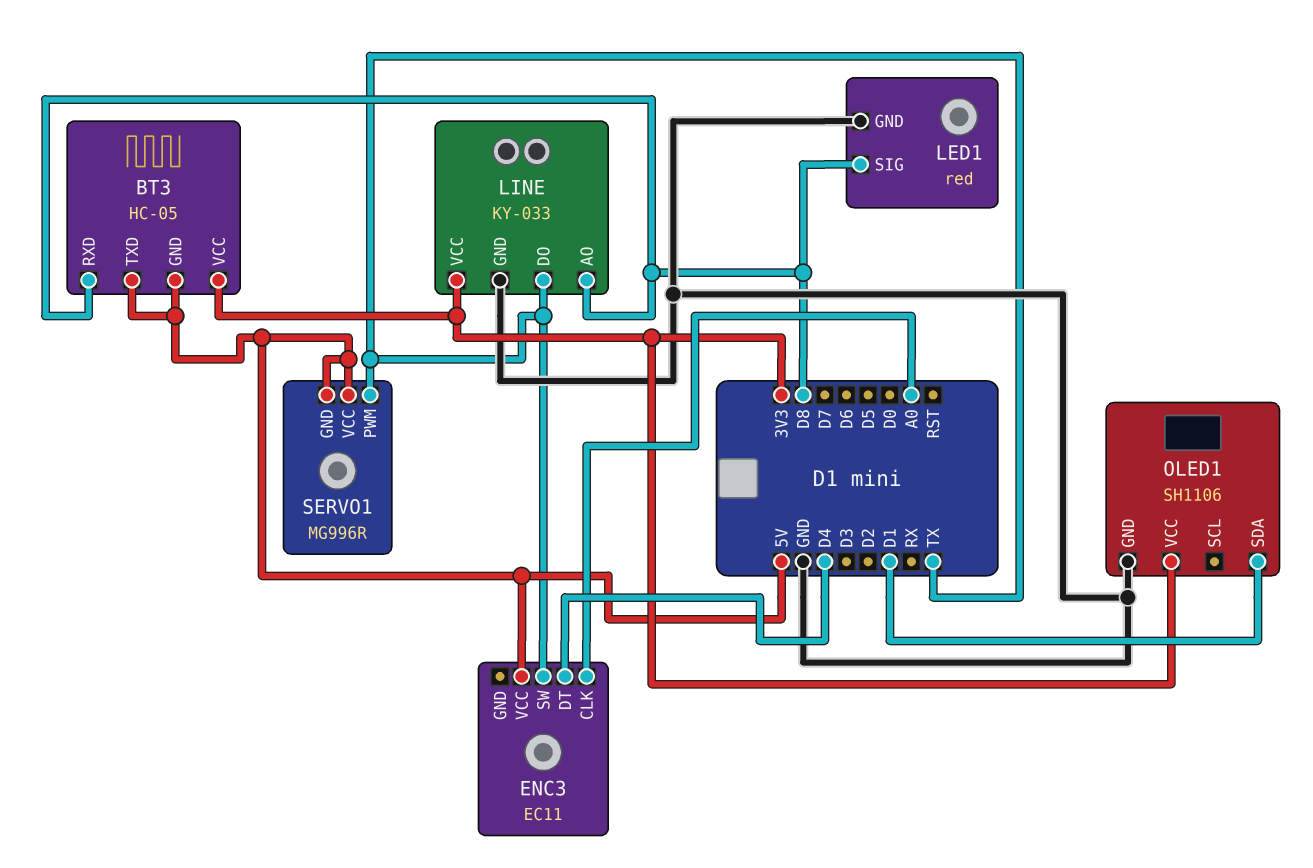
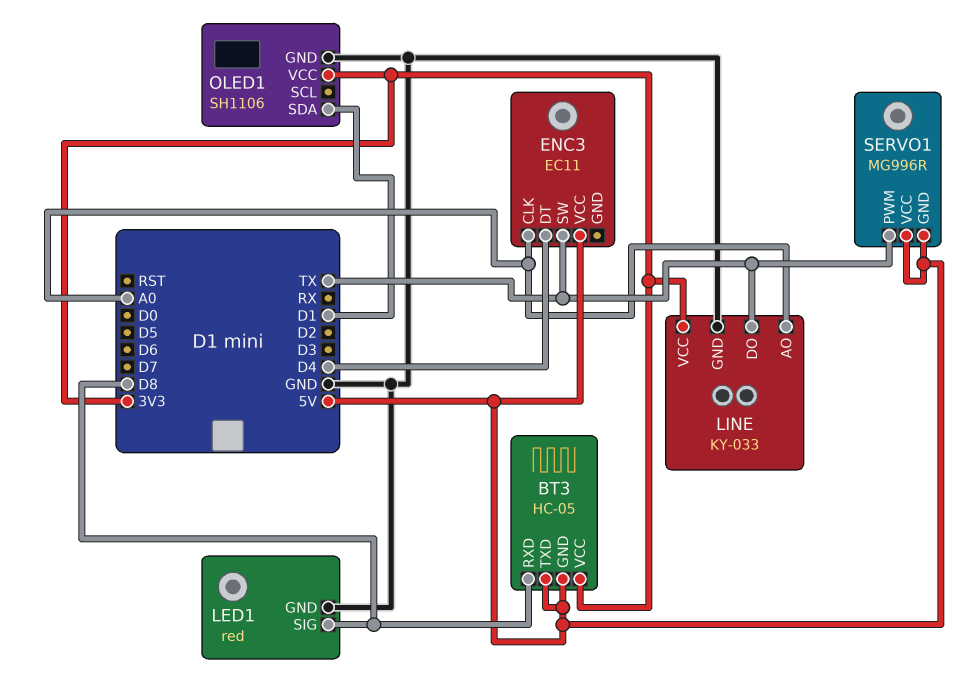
LINE pin AO: D8 -> A0

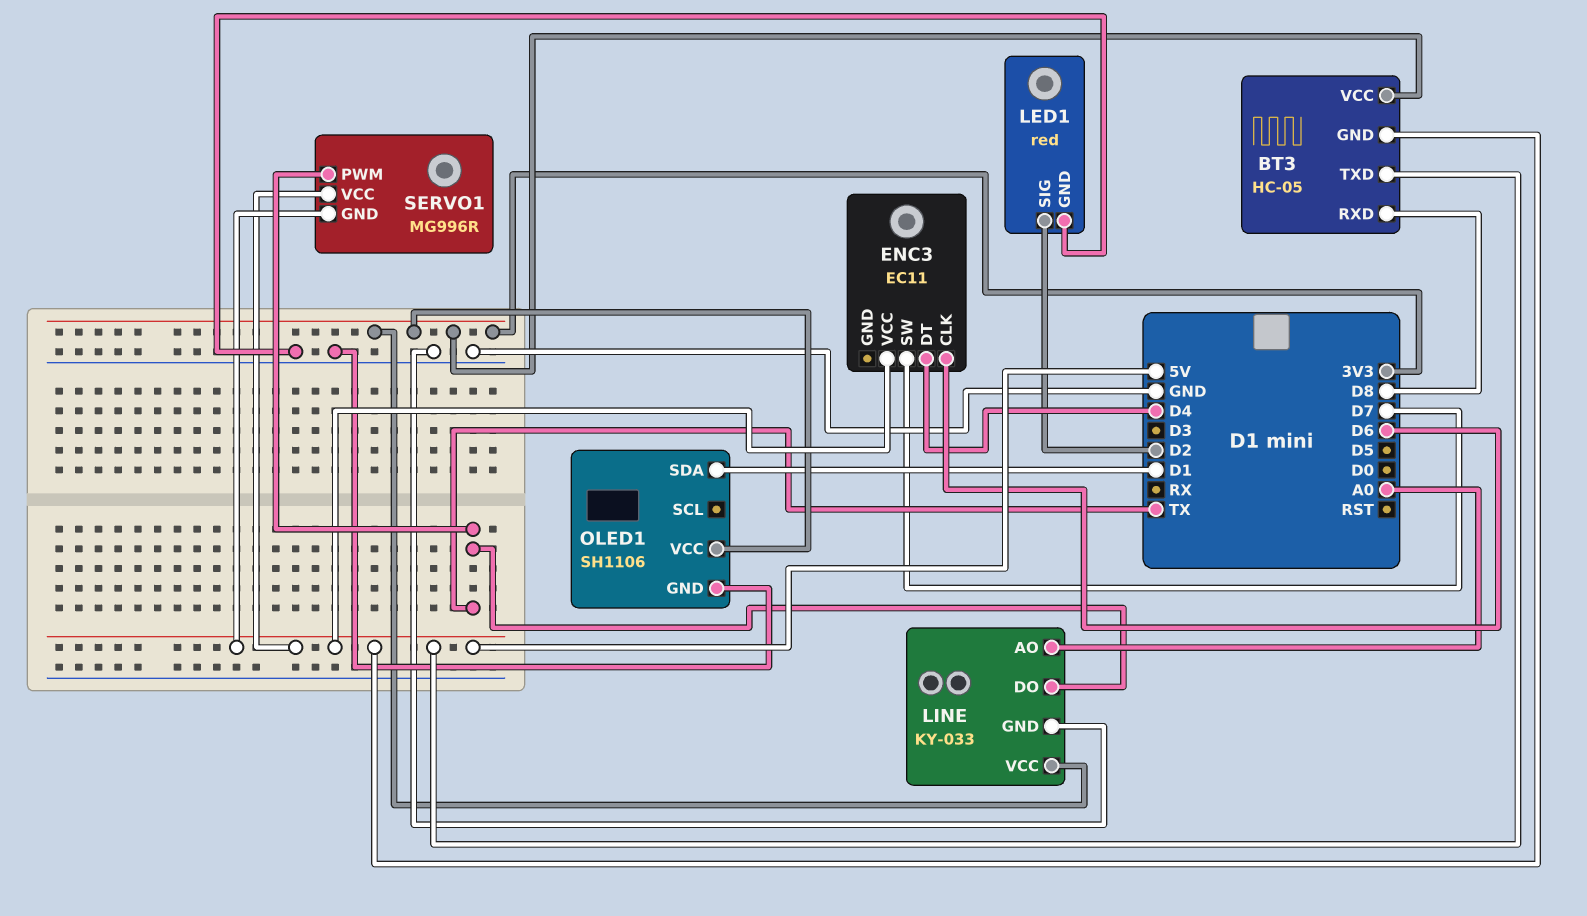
ENC3 pin CLK: A0 -> D6
ENC3 pin SW: TX -> D7
LED1 pin SIG: D8 -> D2

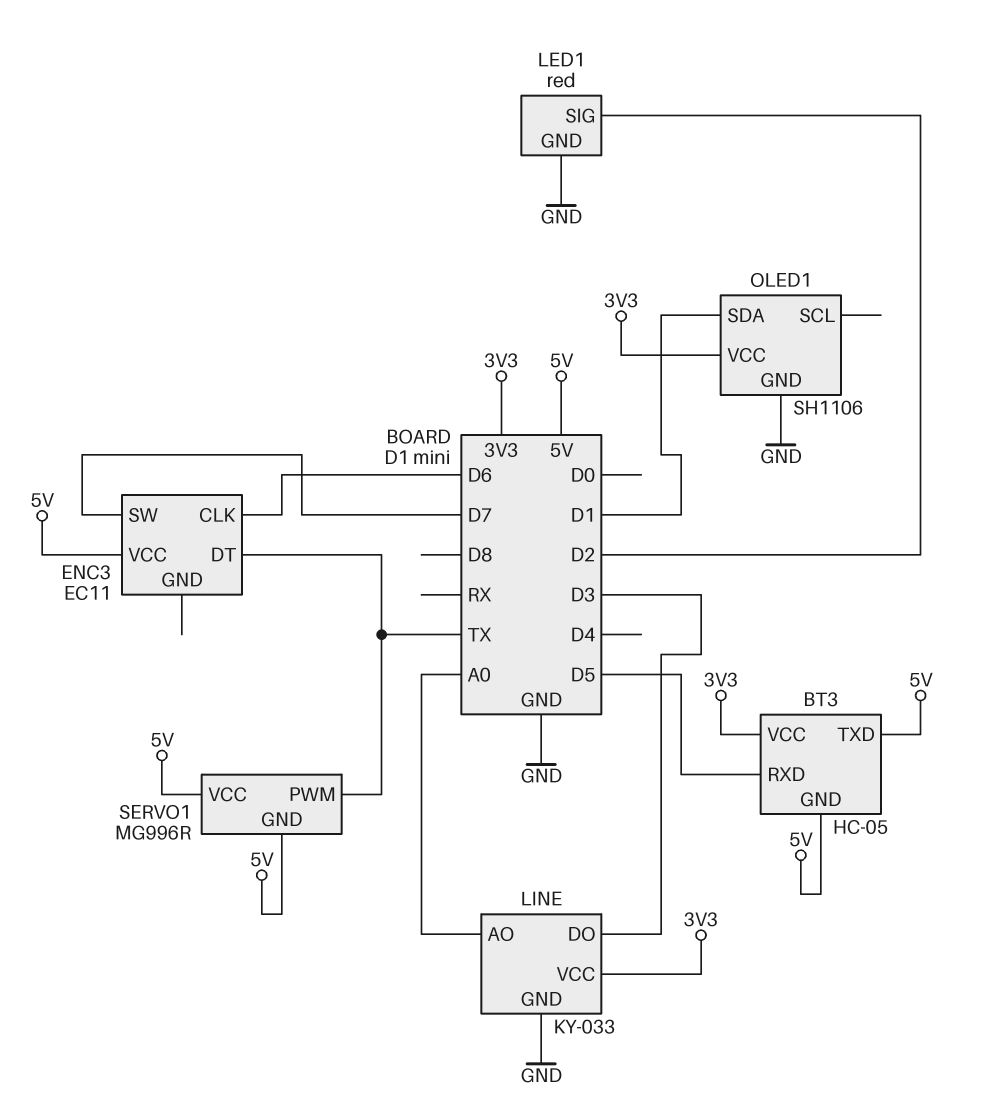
BT3 pin RXD: D8 -> D5
ENC3 pin DT: D4 -> TX
LINE pin DO: TX -> D3

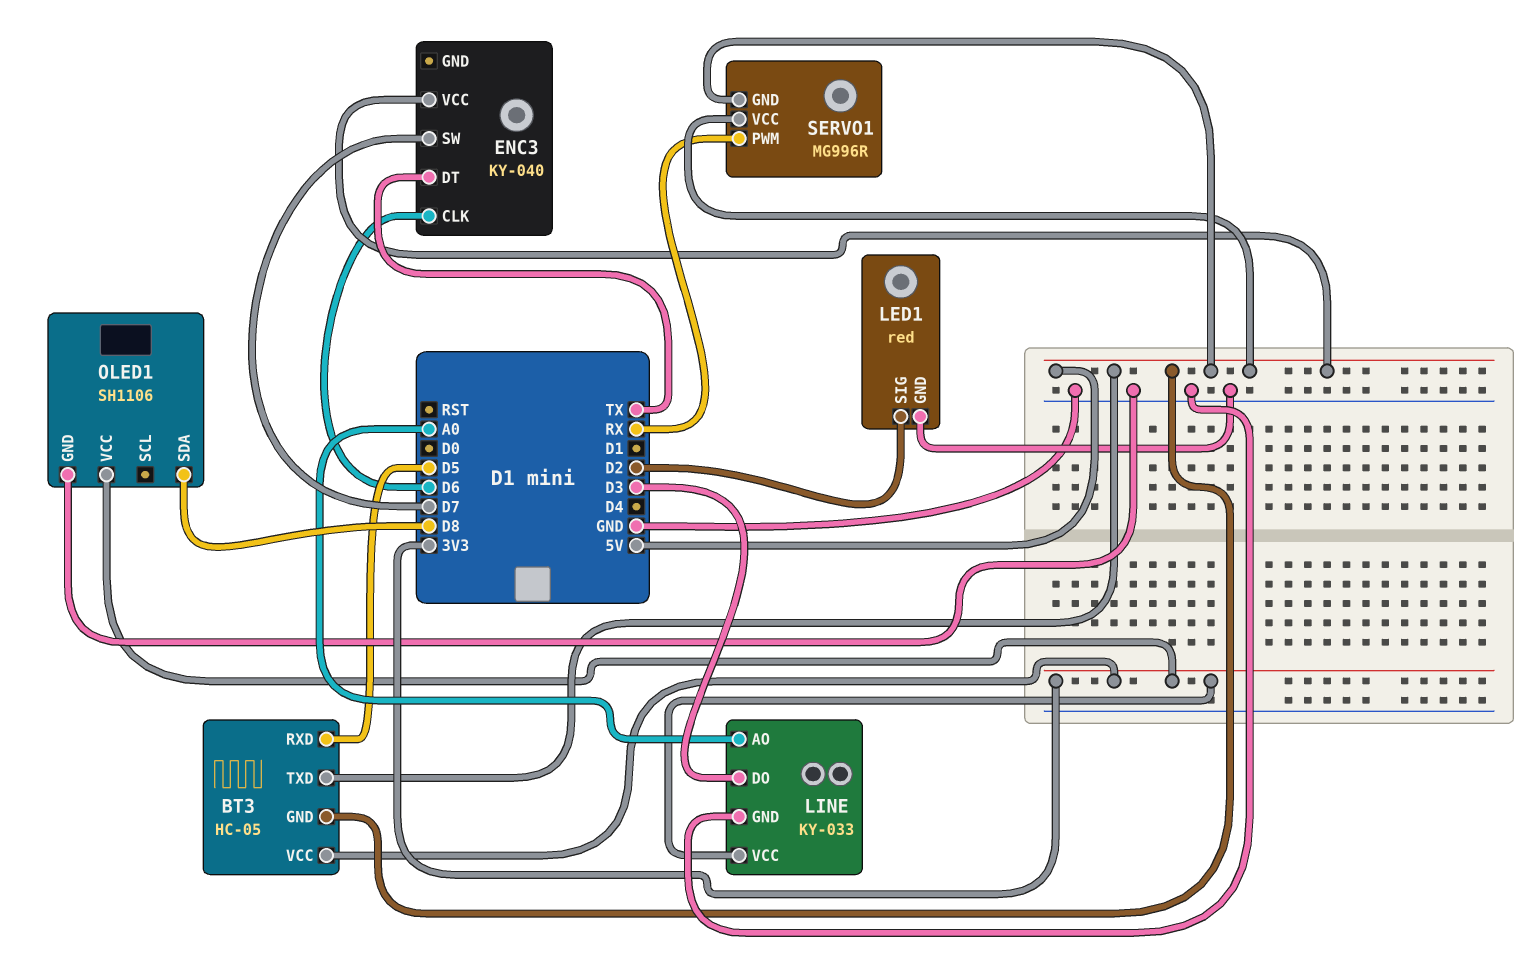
ENC3: EC11 -> KY-040
OLED1 pin SDA: D1 -> D8
SERVO1 pin PWM: TX -> RX

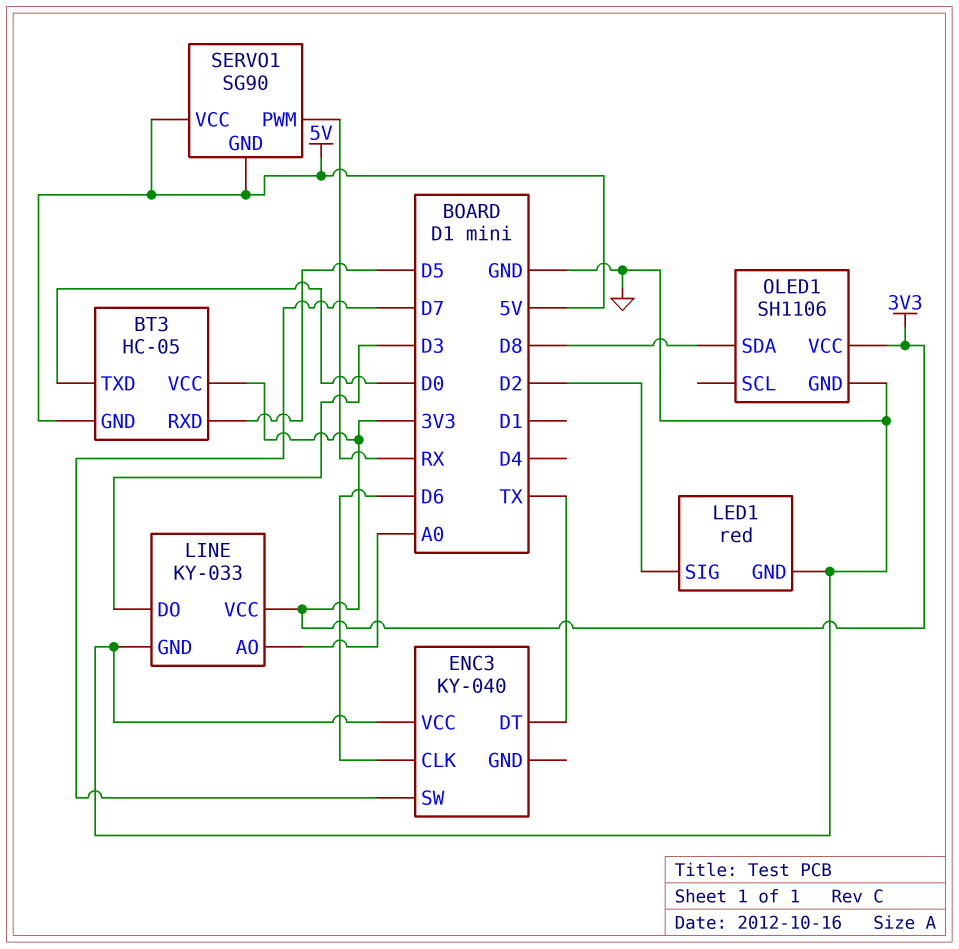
BT3 pin TXD: 5V -> D0
ENC3 pin VCC: 5V -> GND
SERVO1: MG996R -> SG90

